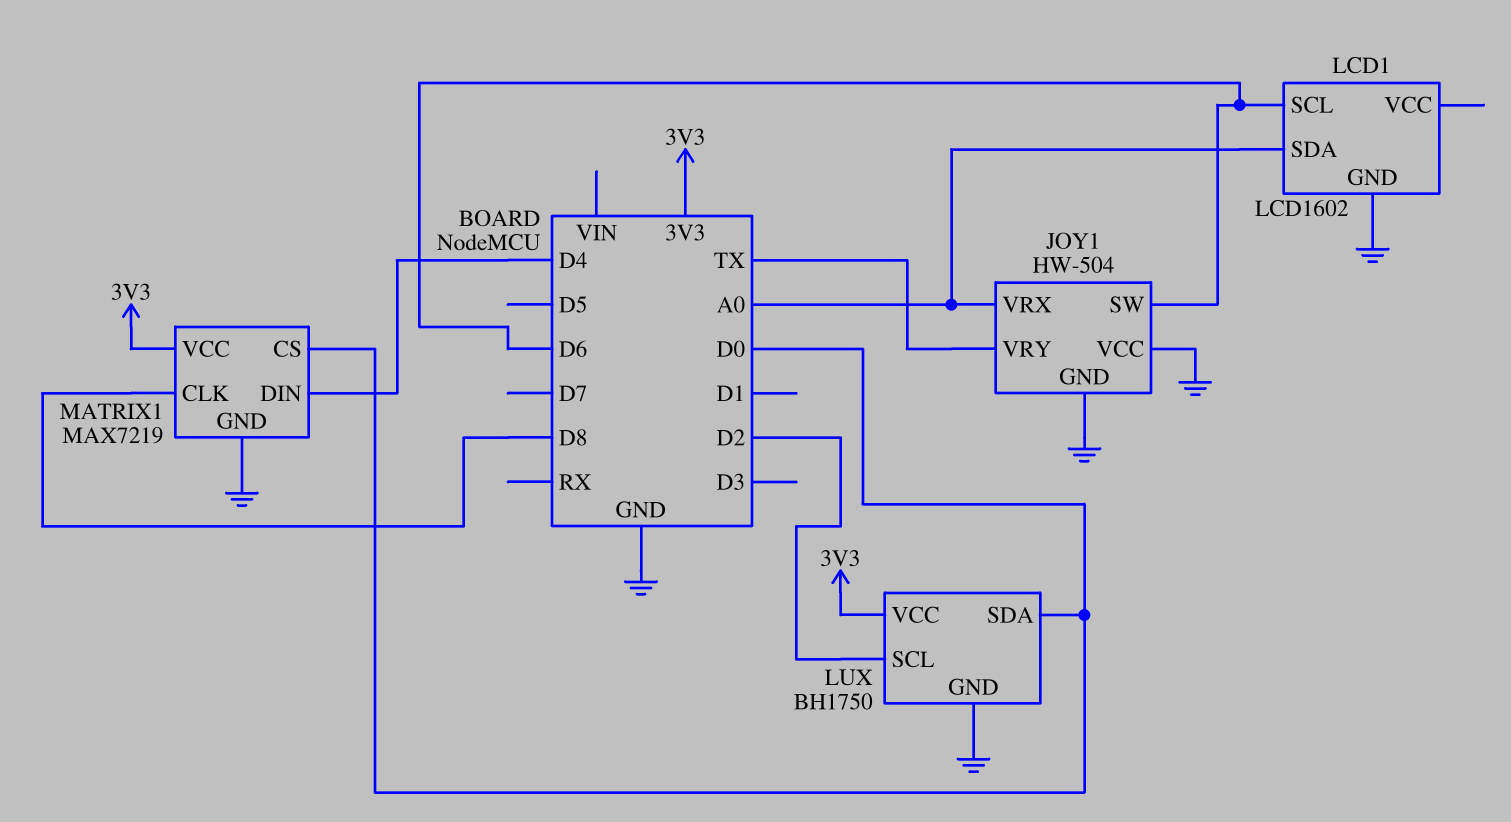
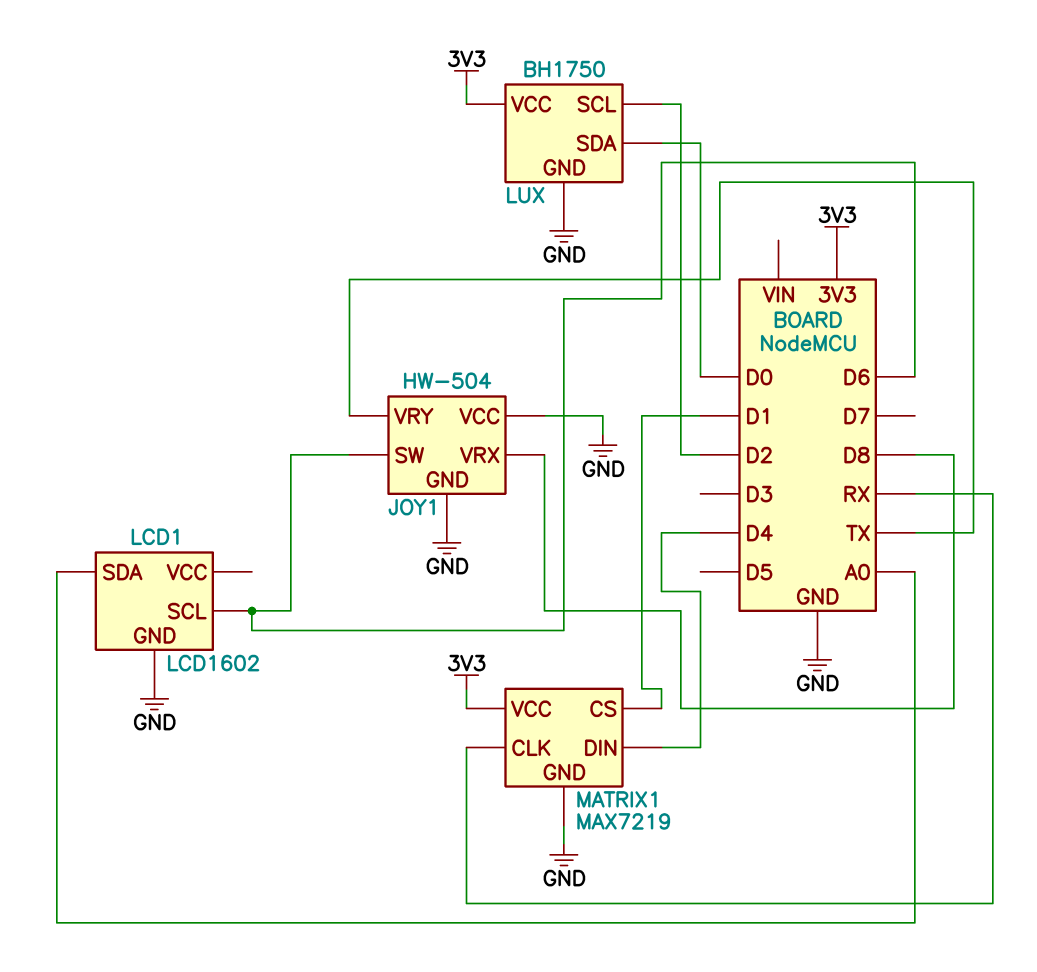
JOY1 pin VRX: A0 -> D8
MATRIX1 pin CLK: D8 -> RX
MATRIX1 pin CS: D0 -> D1

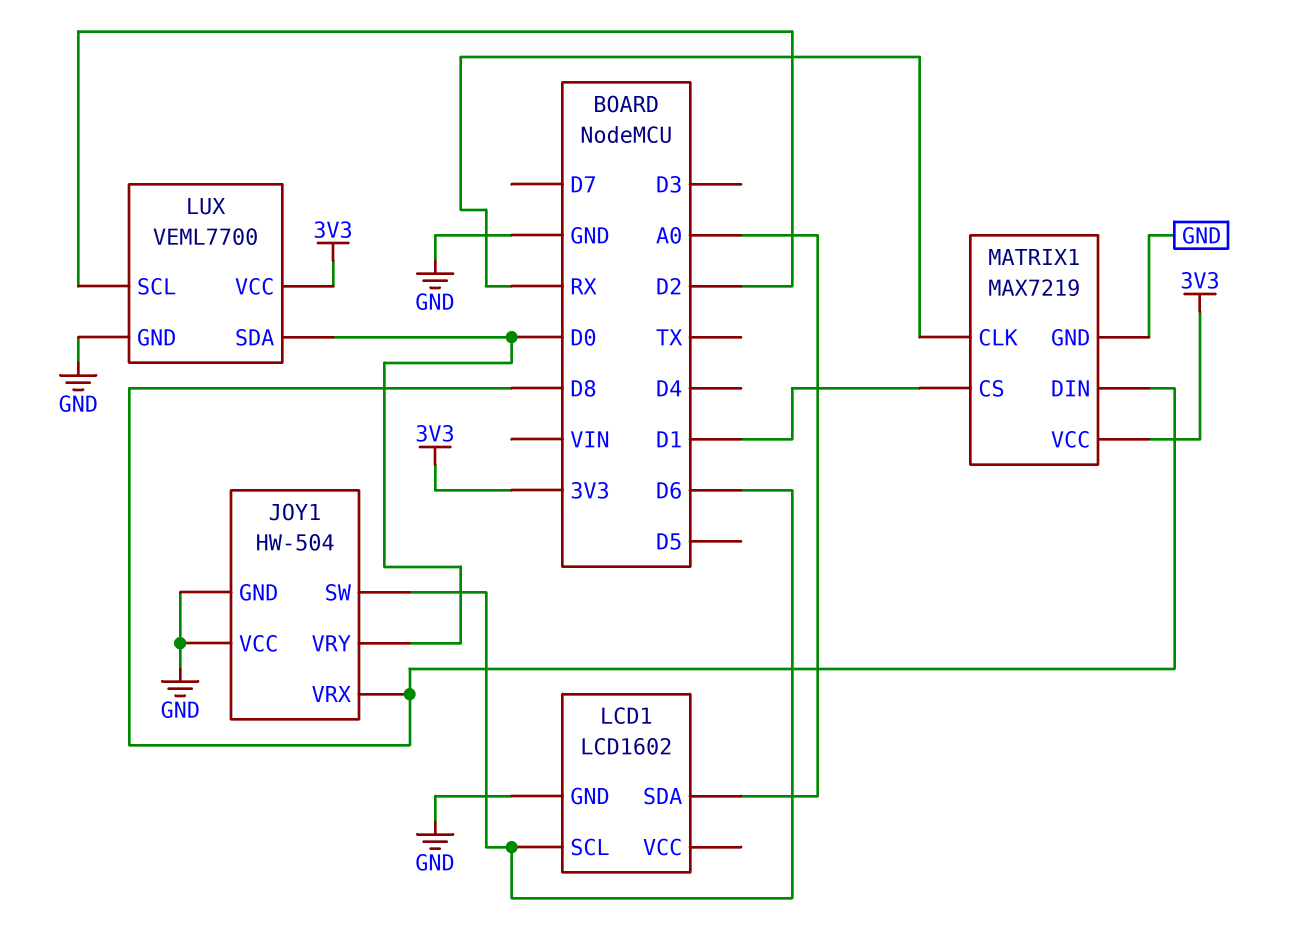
JOY1 pin VRY: TX -> D0
LUX: BH1750 -> VEML7700
MATRIX1 pin DIN: D4 -> D8

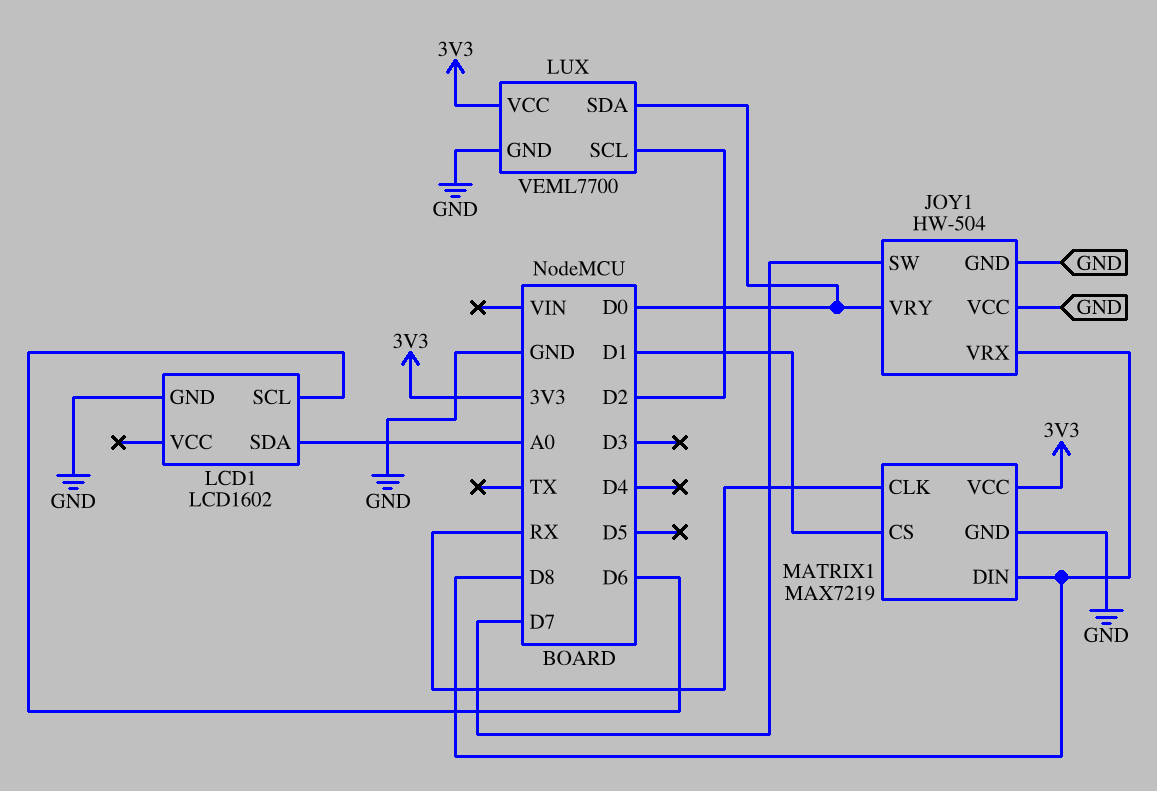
JOY1 pin SW: D6 -> D7

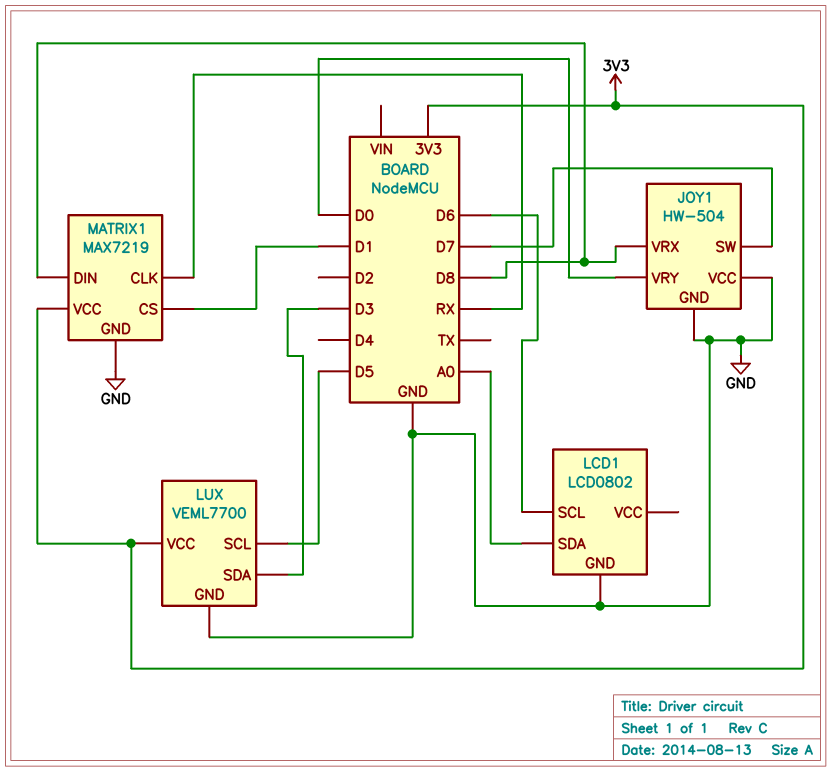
LCD1: LCD1602 -> LCD0802
LUX pin SCL: D2 -> D5
LUX pin SDA: D0 -> D3

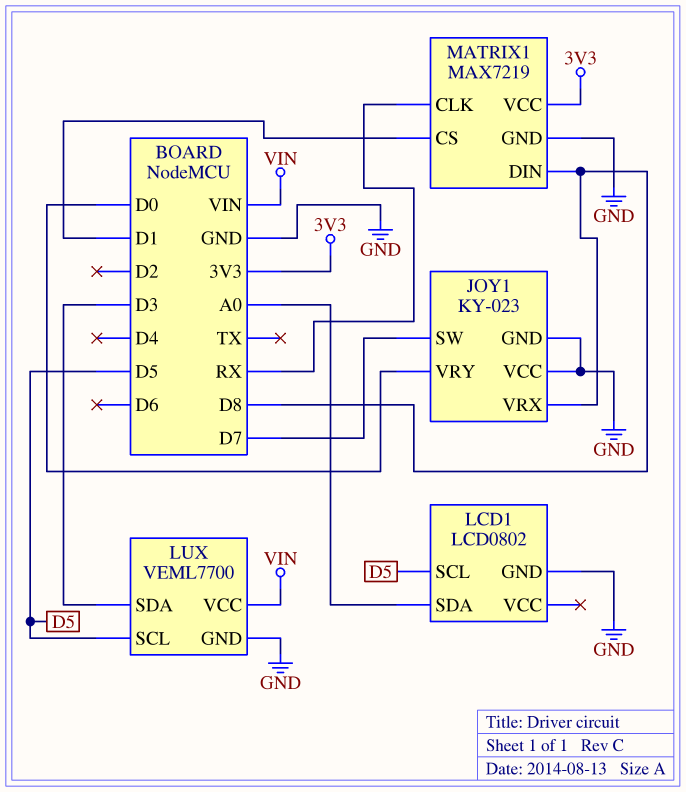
JOY1: HW-504 -> KY-023
LCD1 pin SCL: D6 -> D5
LUX pin VCC: 3V3 -> VIN

